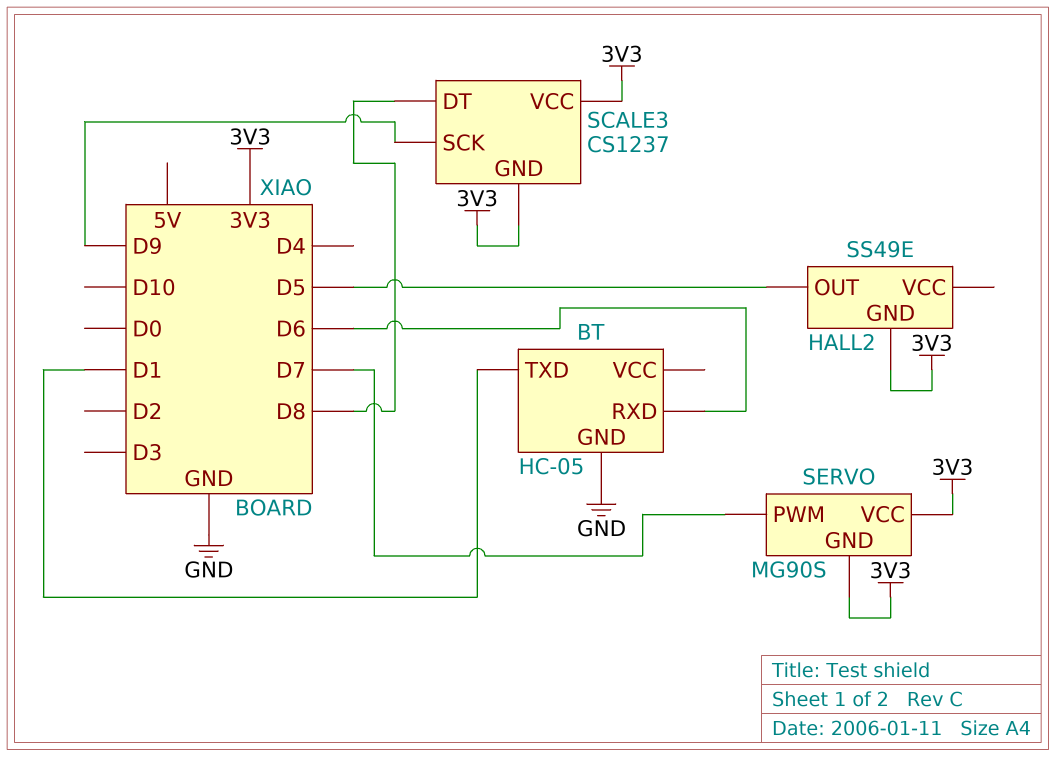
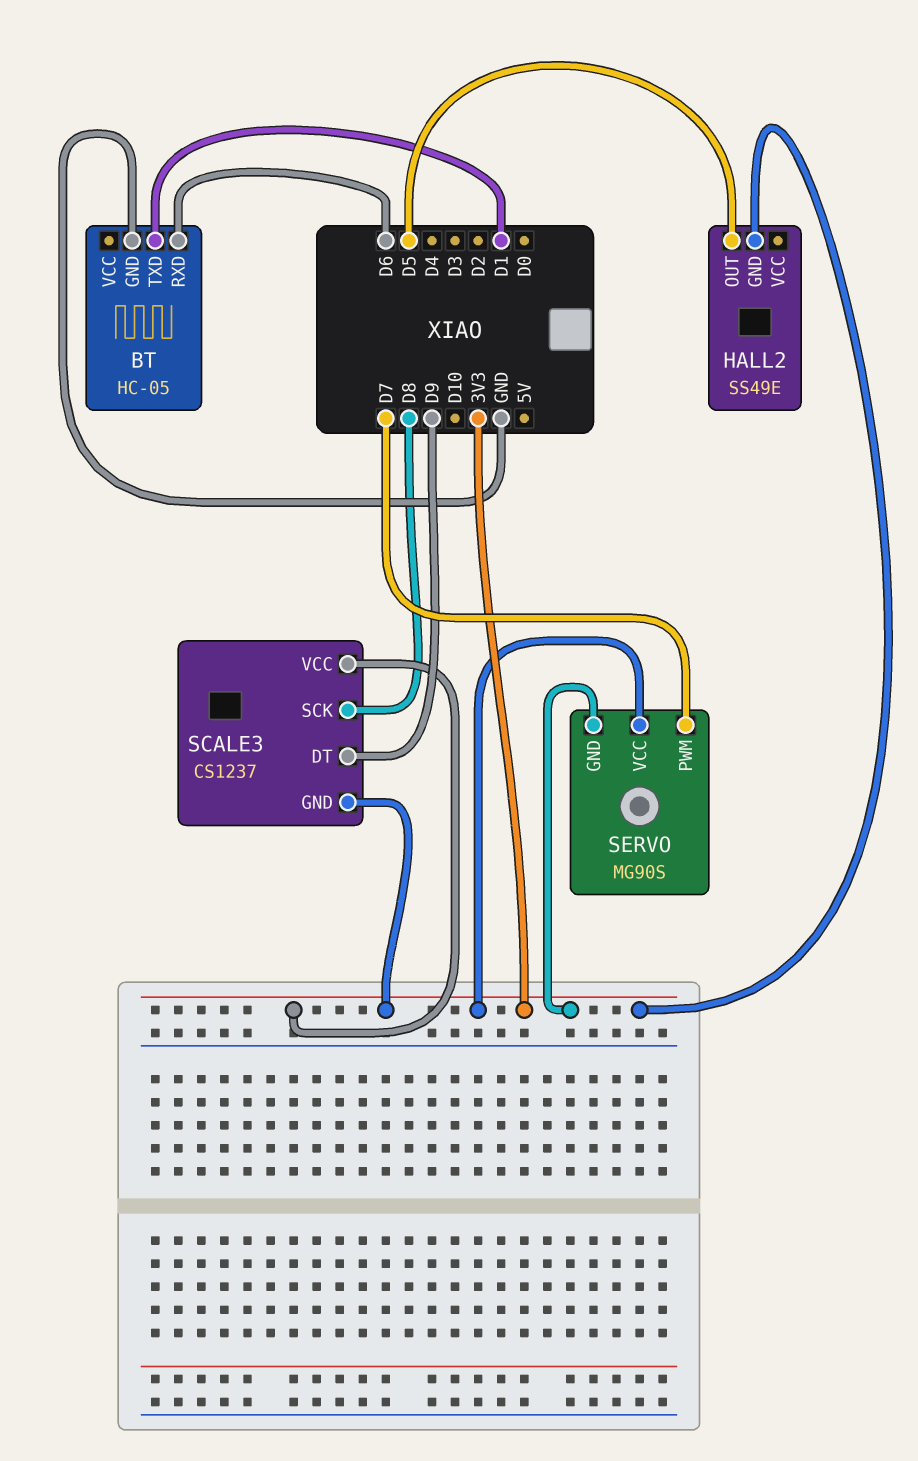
SCALE3 pin DT: D8 -> D9
SCALE3 pin SCK: D9 -> D8

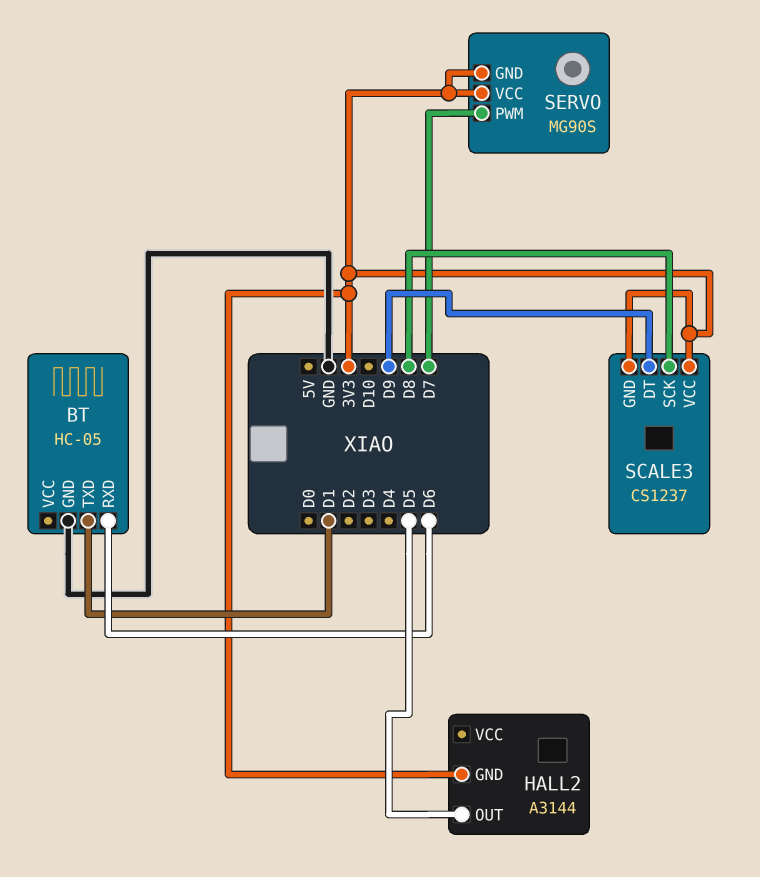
HALL2: SS49E -> A3144

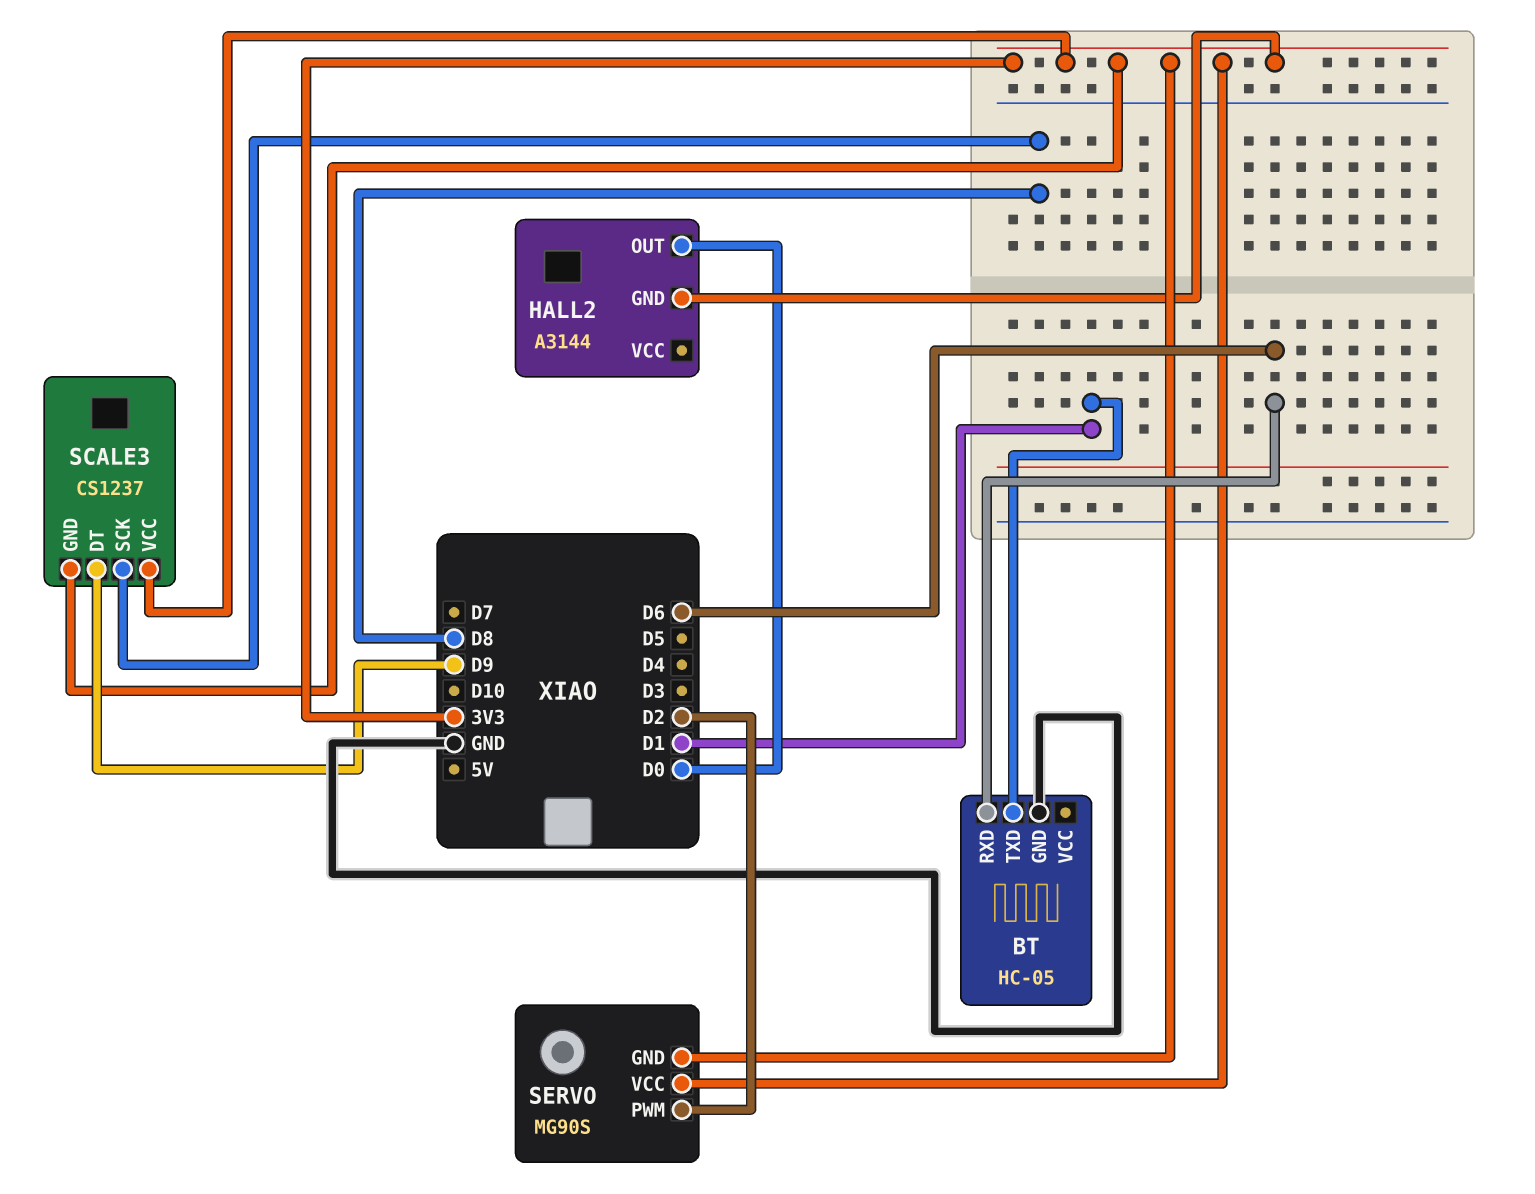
HALL2 pin OUT: D5 -> D0
SERVO pin PWM: D7 -> D2

